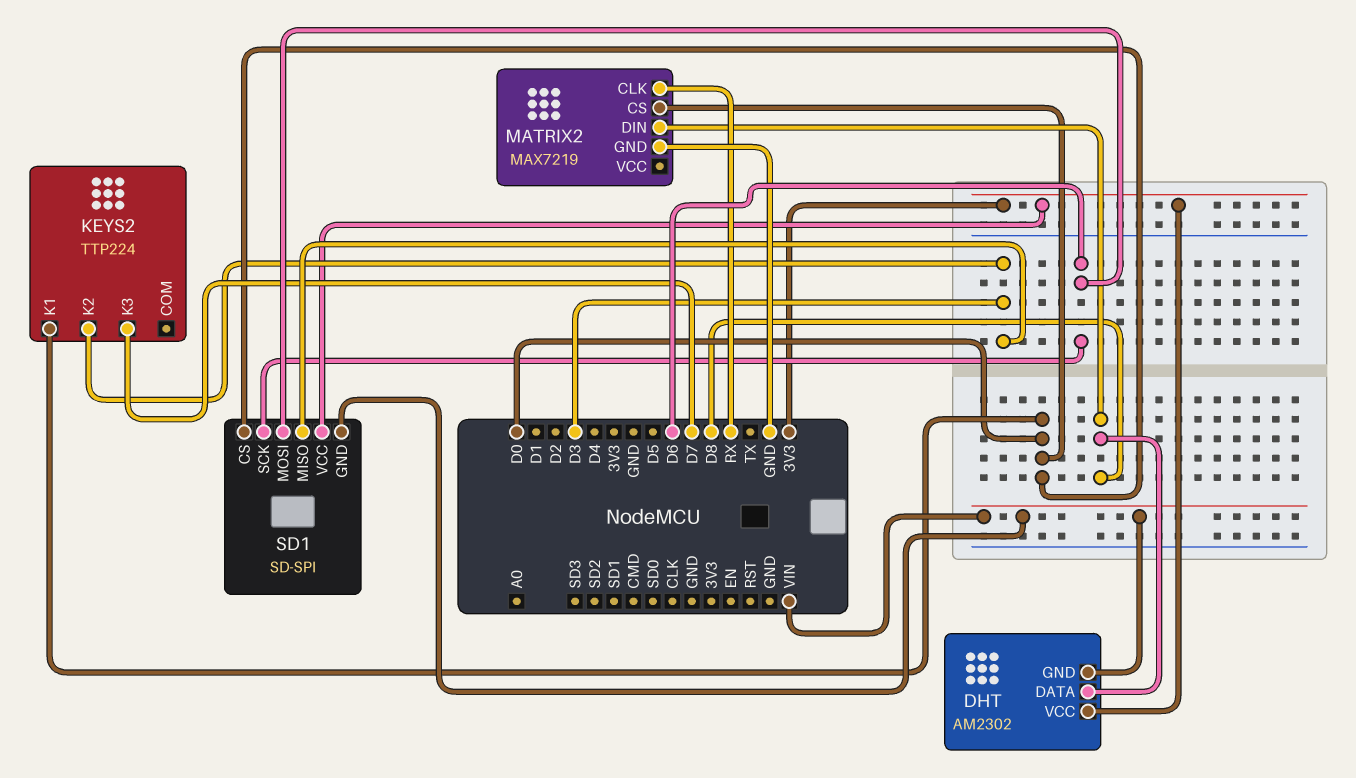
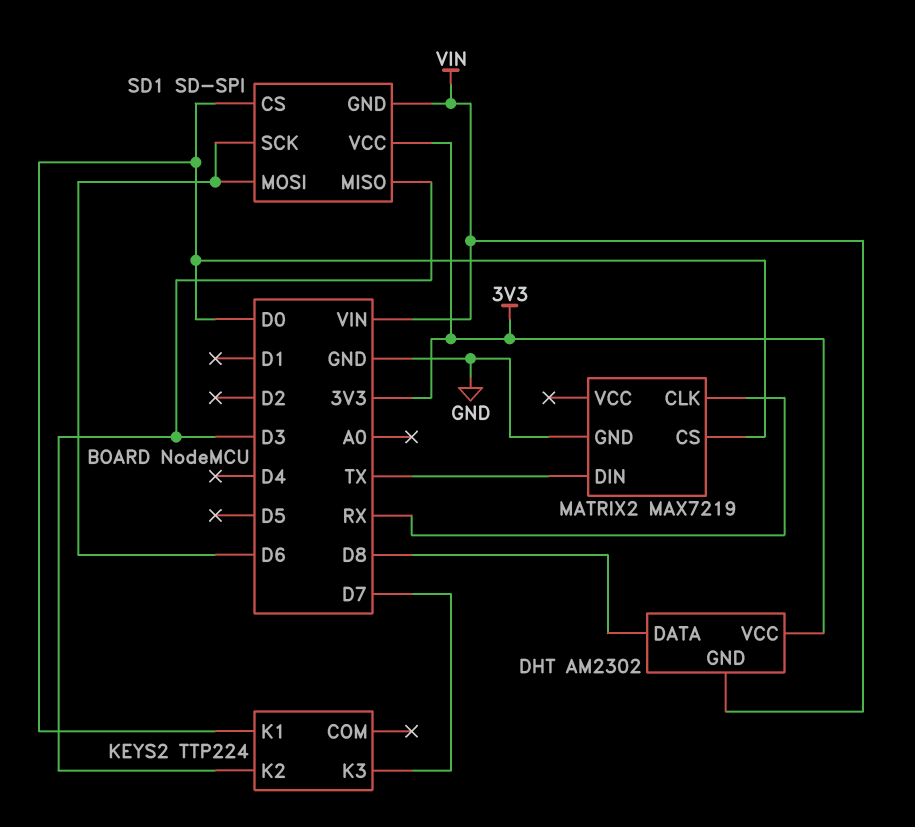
MATRIX2 pin DIN: D8 -> TX

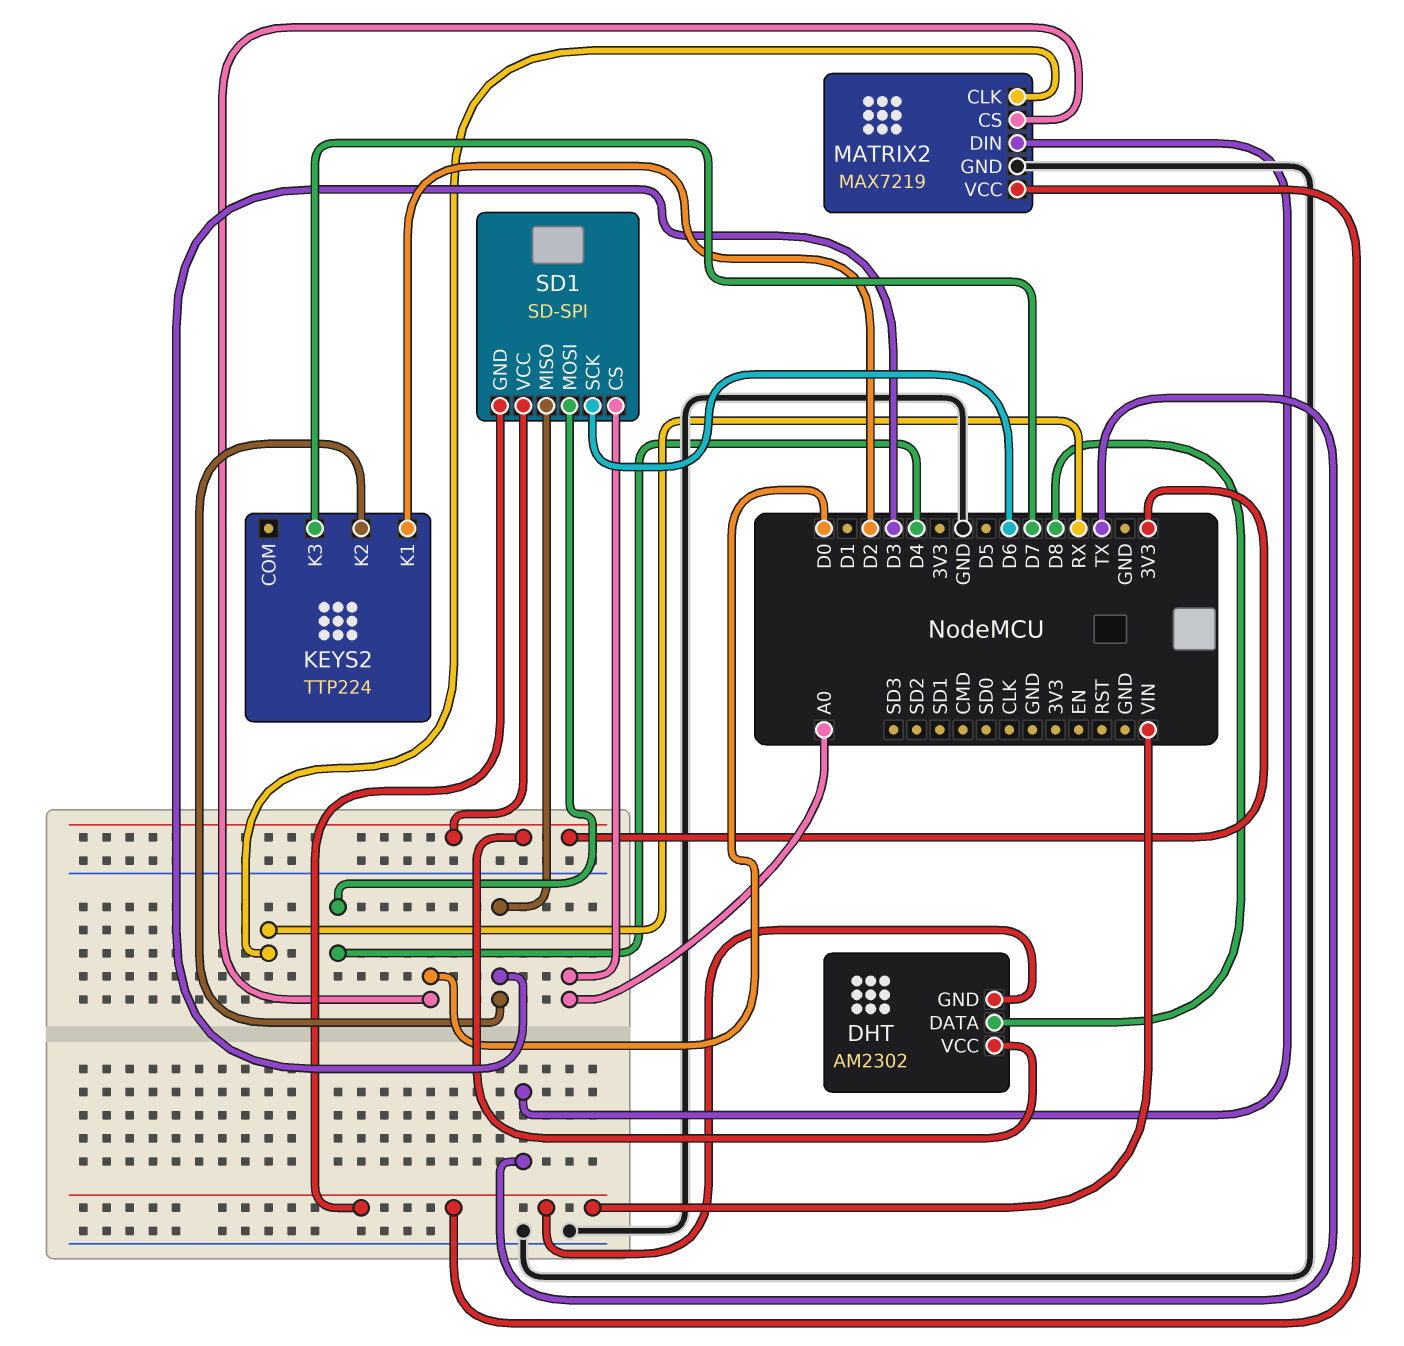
KEYS2 pin K1: D0 -> D2
MATRIX2 pin VCC: none -> VIN
SD1 pin CS: D0 -> A0
SD1 pin MOSI: D6 -> D4

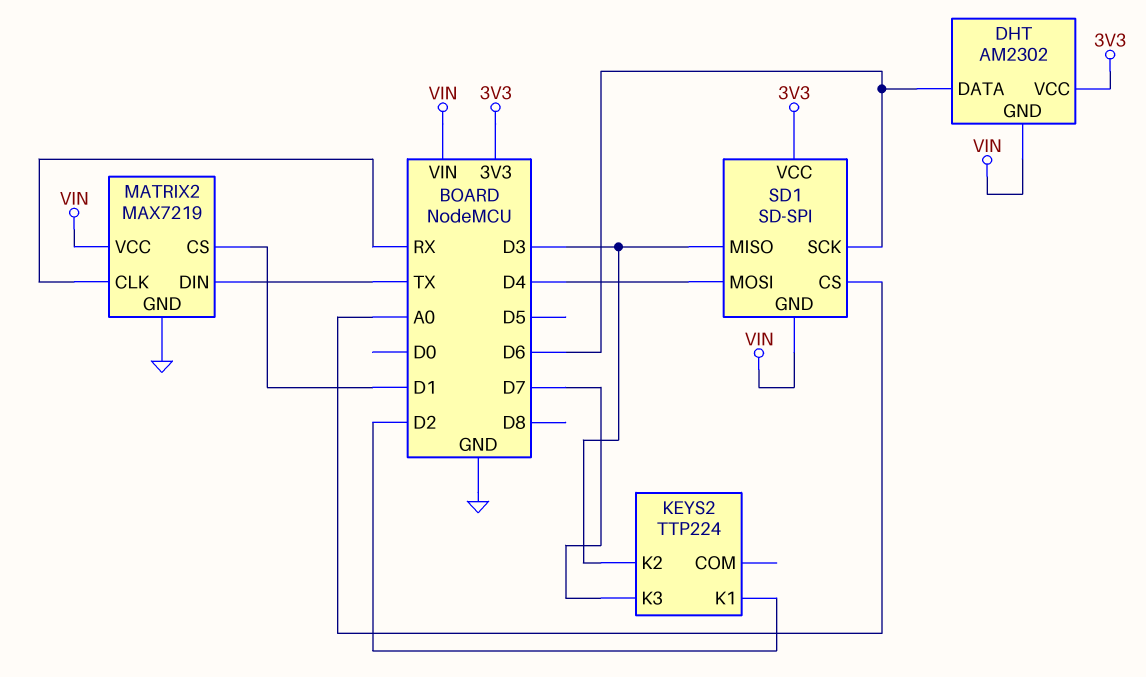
DHT pin DATA: D8 -> D6
MATRIX2 pin CS: D0 -> D1

